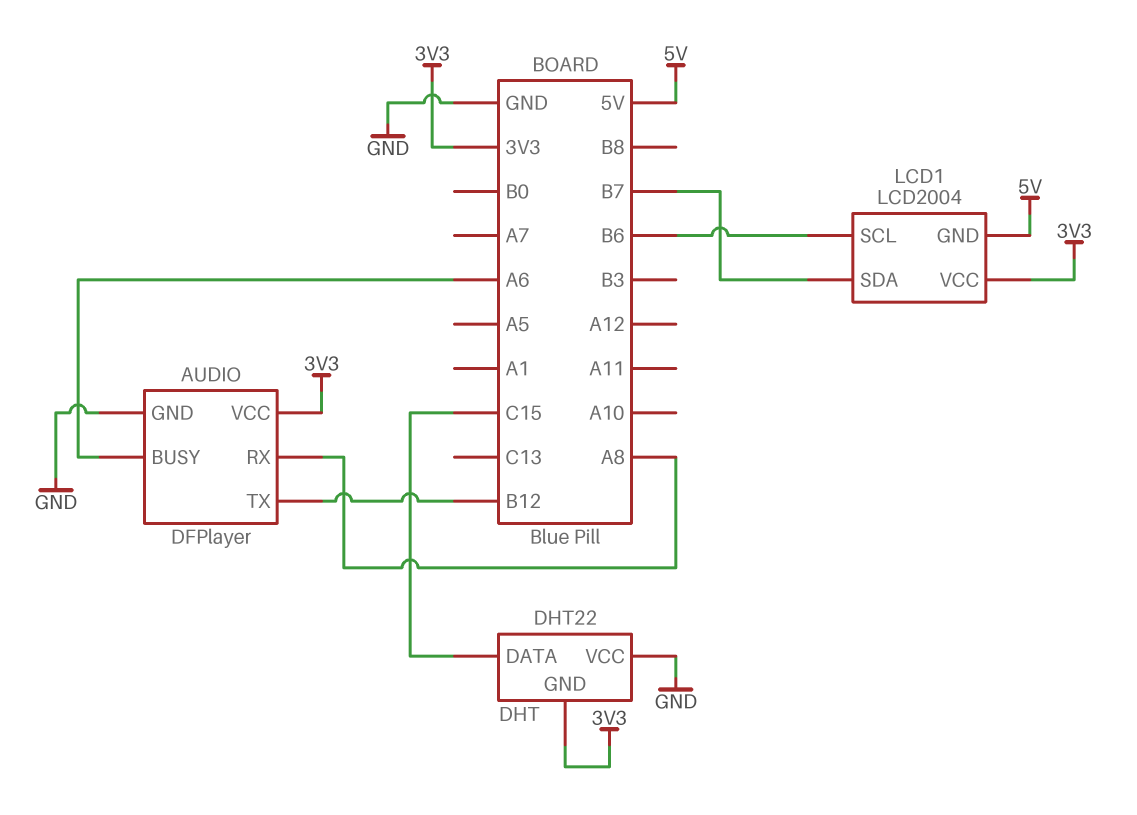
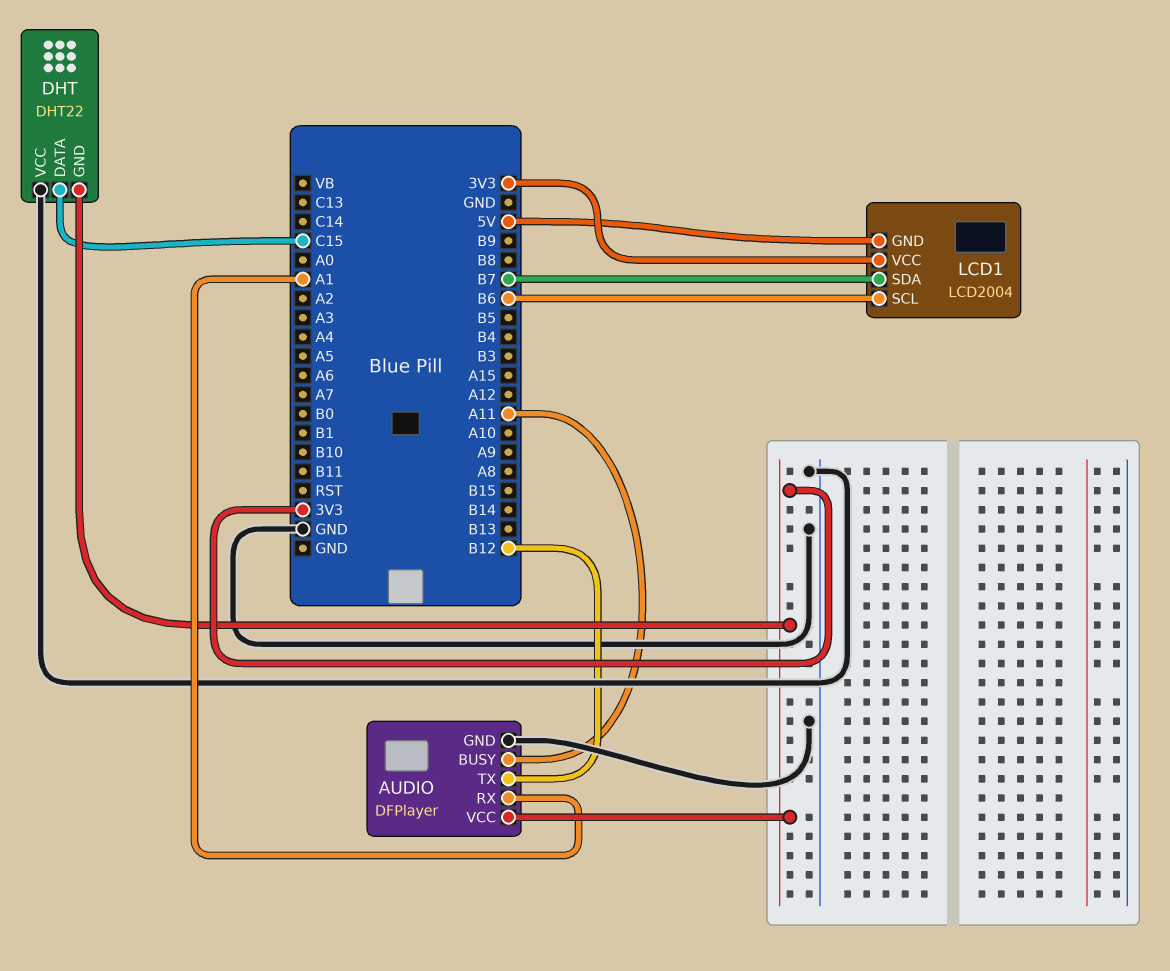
AUDIO pin BUSY: A6 -> A11
AUDIO pin RX: A8 -> A1

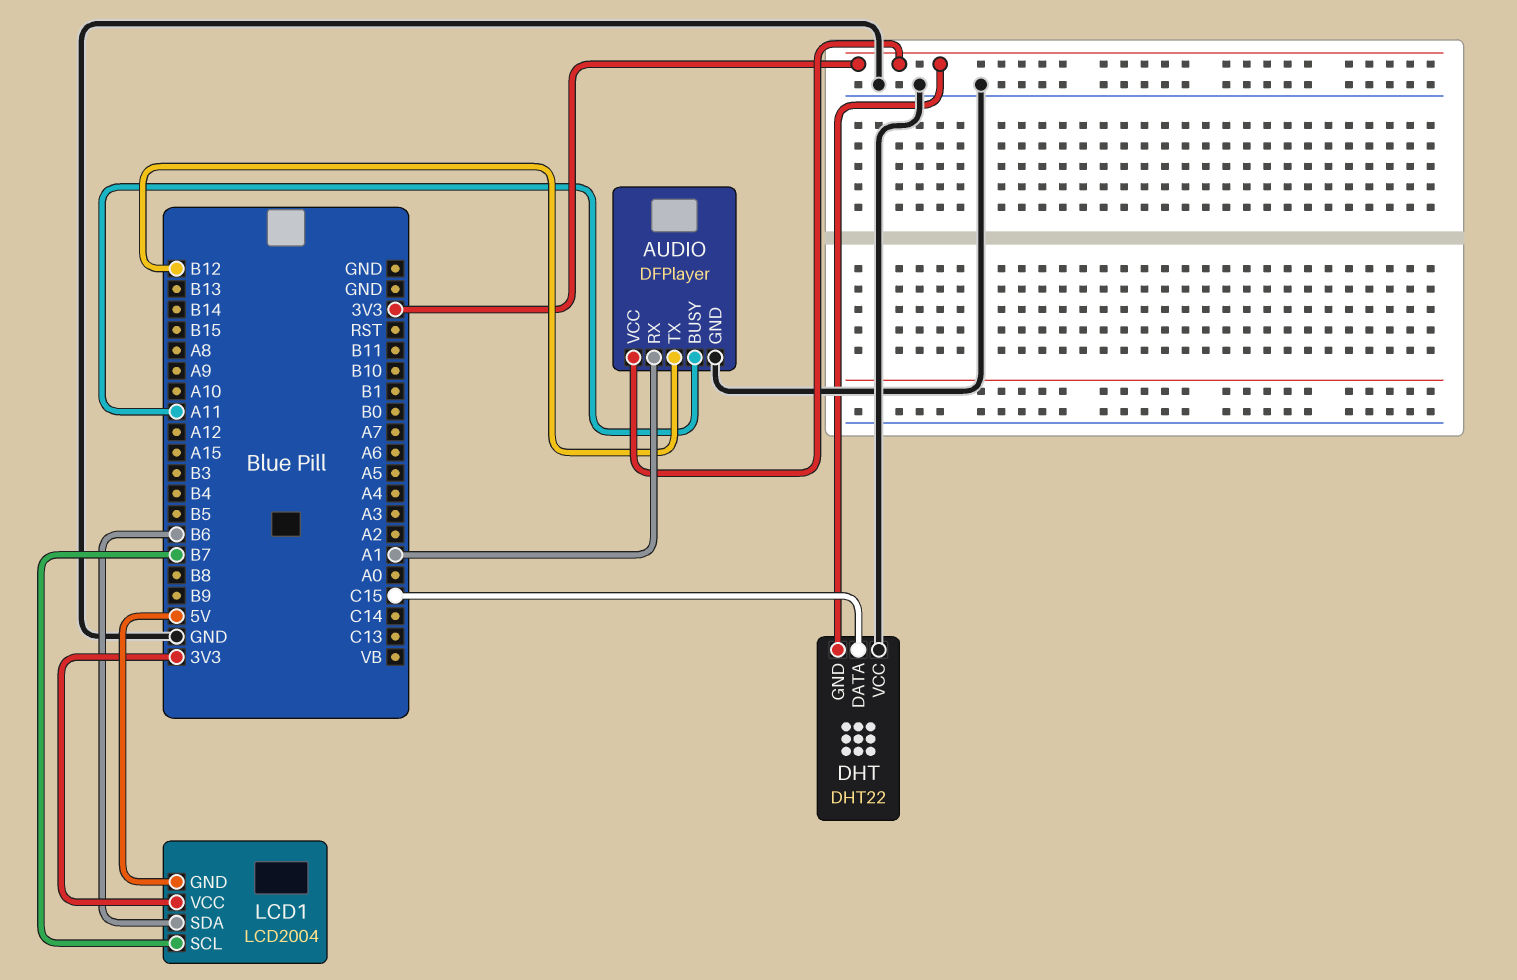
LCD1 pin SCL: B6 -> B7
LCD1 pin SDA: B7 -> B6

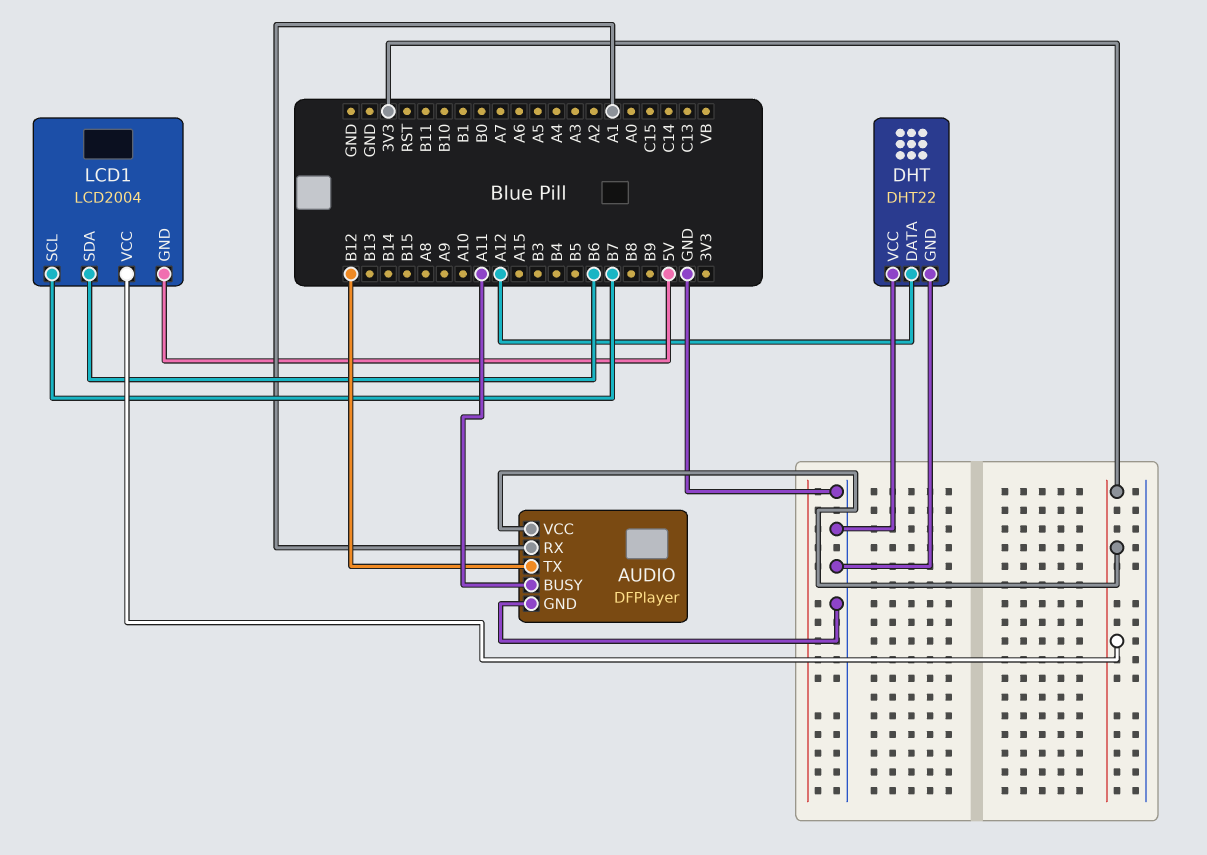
DHT pin DATA: C15 -> A12
DHT pin GND: 3V3 -> GND

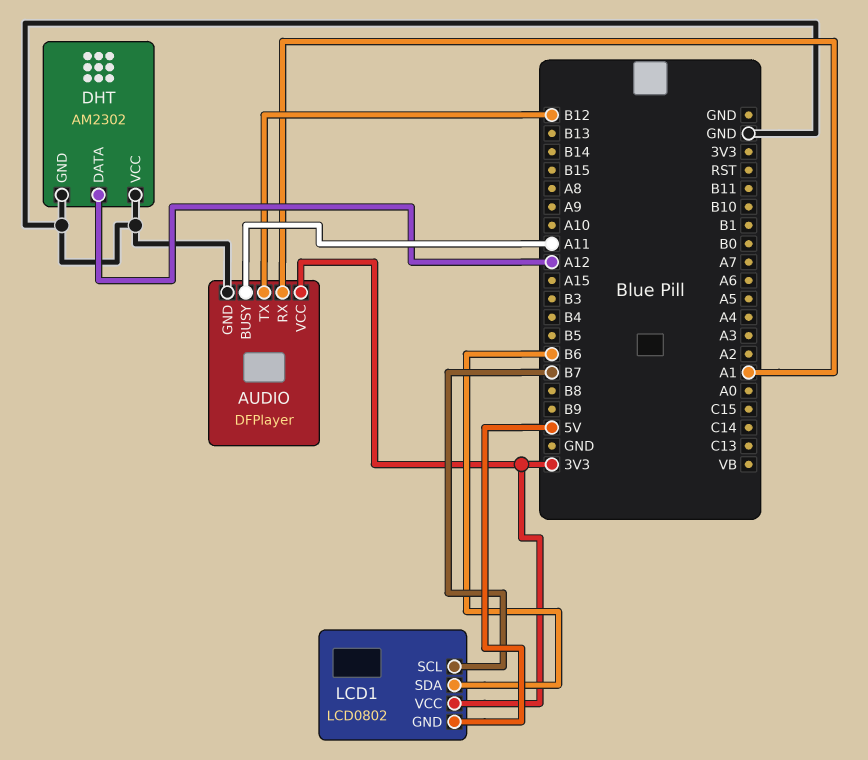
DHT: DHT22 -> AM2302
LCD1: LCD2004 -> LCD0802

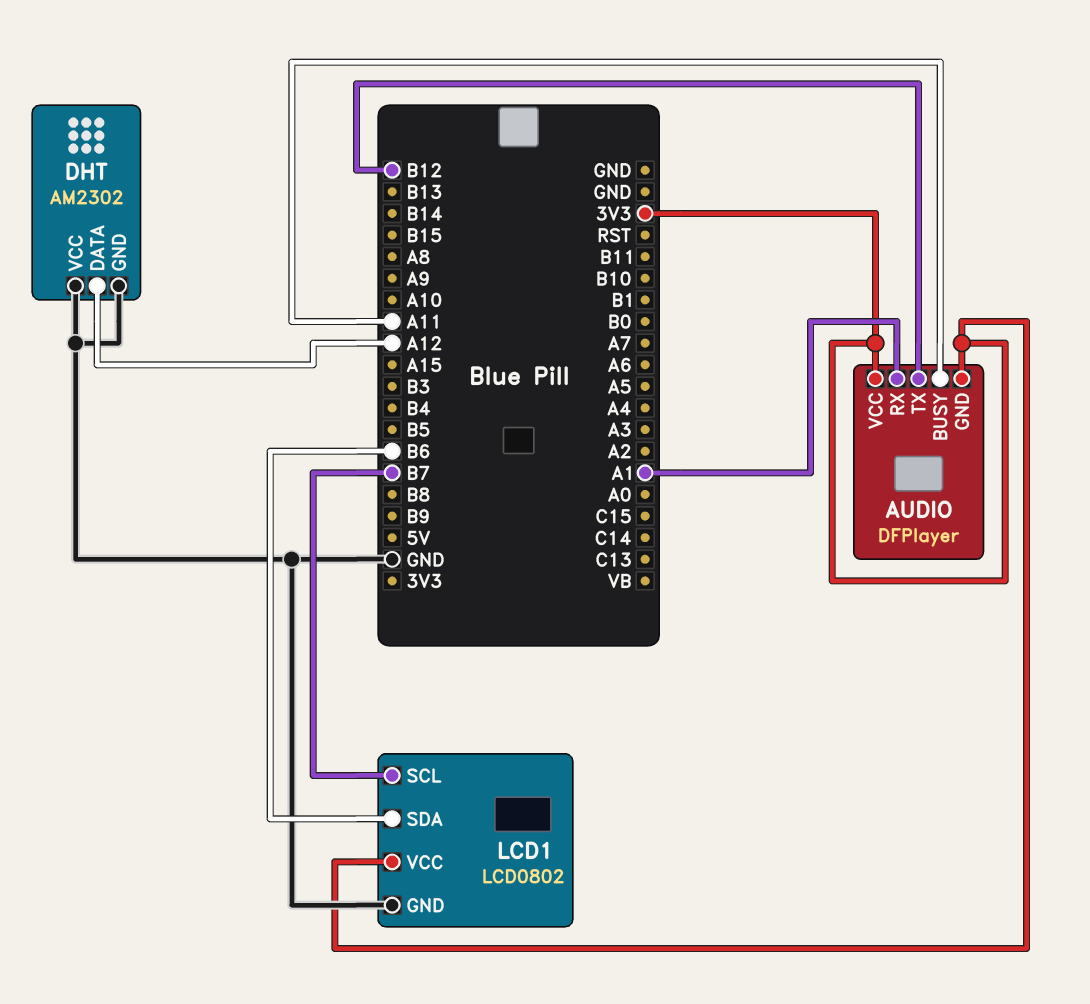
AUDIO pin GND: GND -> 3V3
LCD1 pin GND: 5V -> GND

